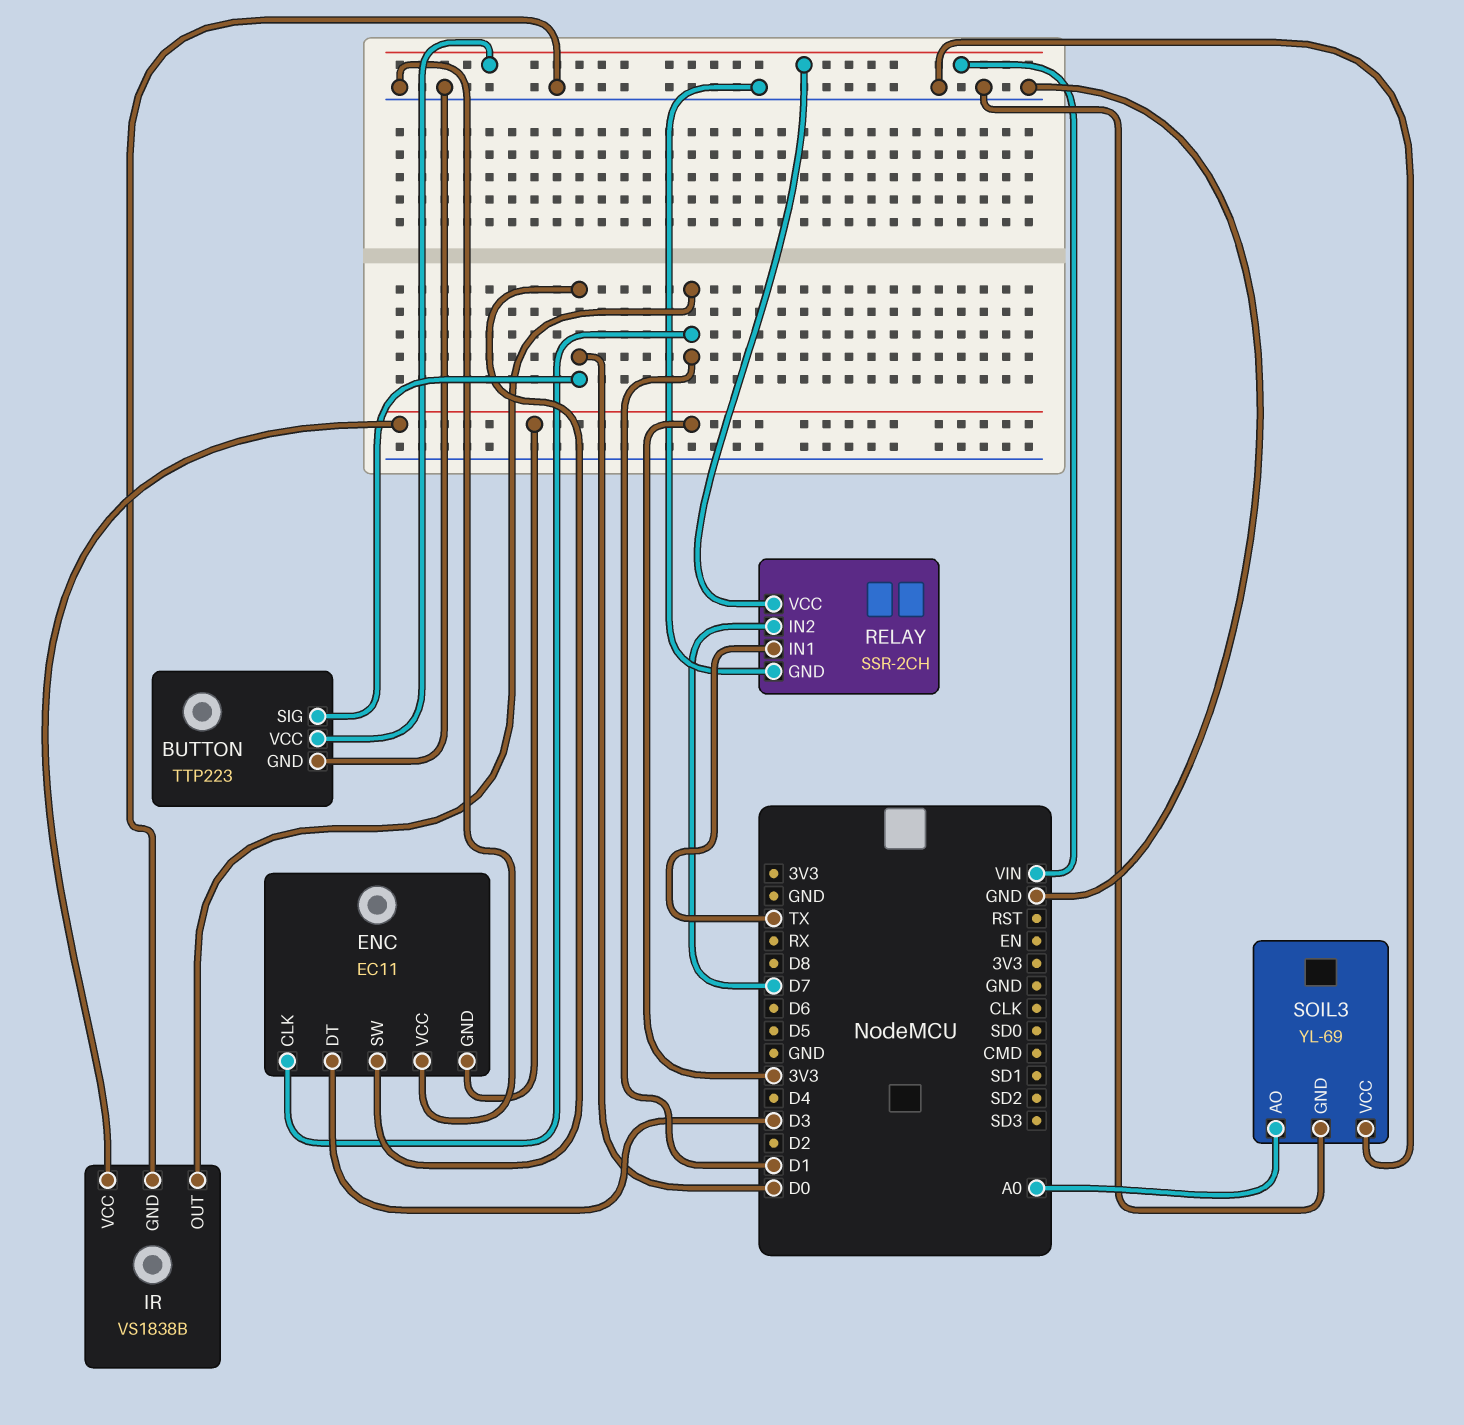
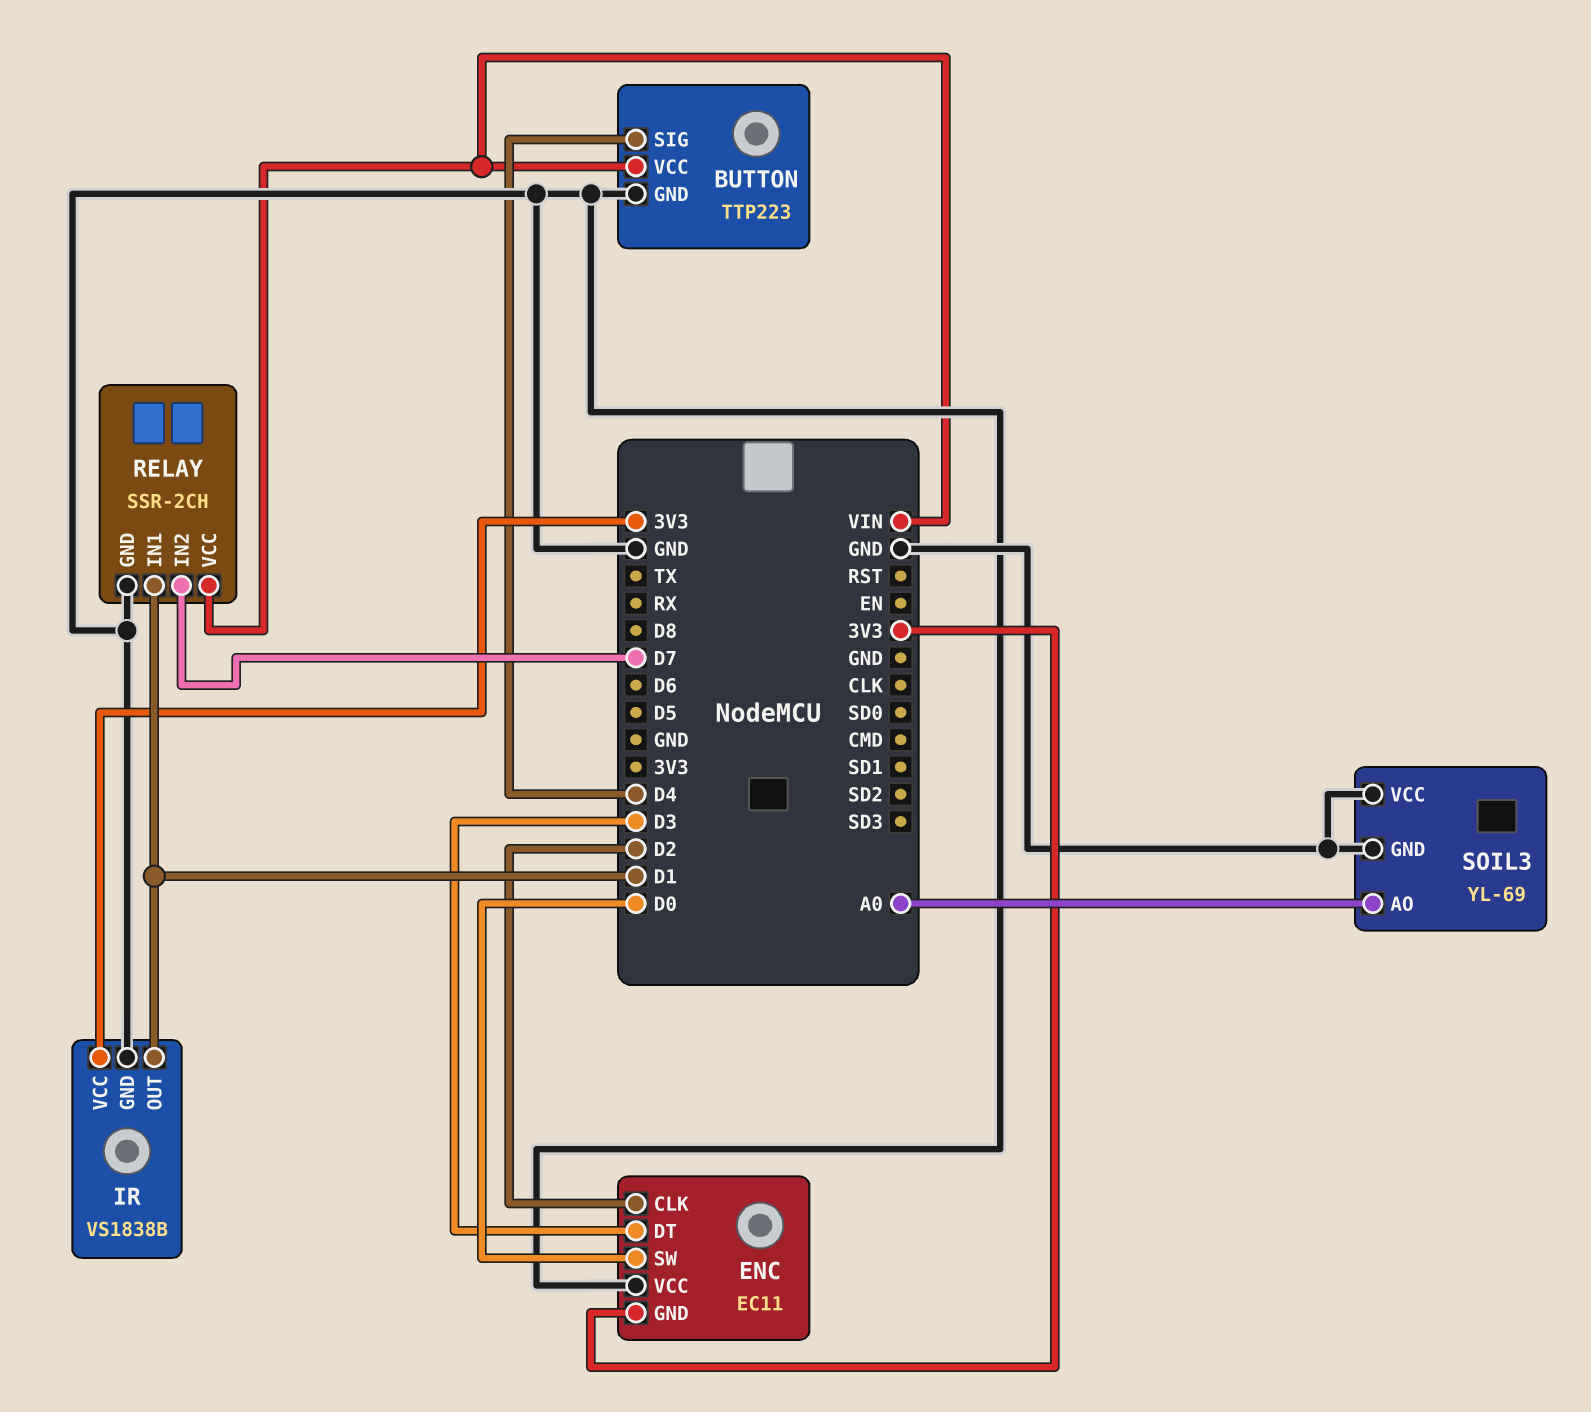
BUTTON pin SIG: D0 -> D4
ENC pin CLK: D1 -> D2
RELAY pin IN1: TX -> D1

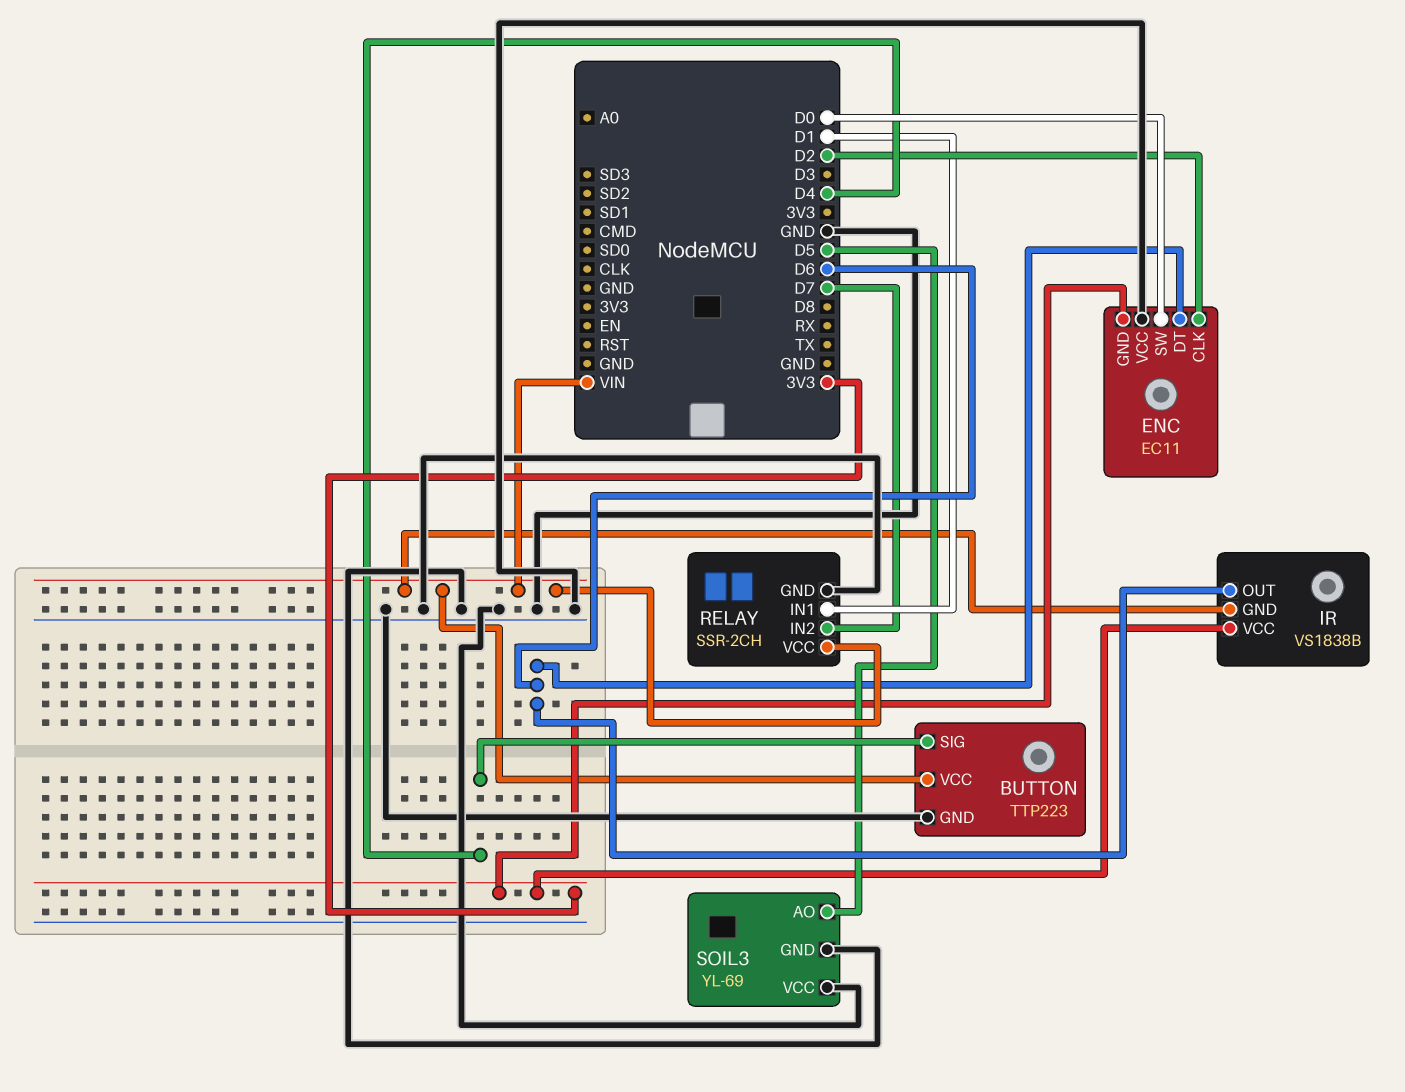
ENC pin DT: D3 -> D6
IR pin GND: GND -> VIN
IR pin OUT: D1 -> D6
SOIL3 pin AO: A0 -> D5

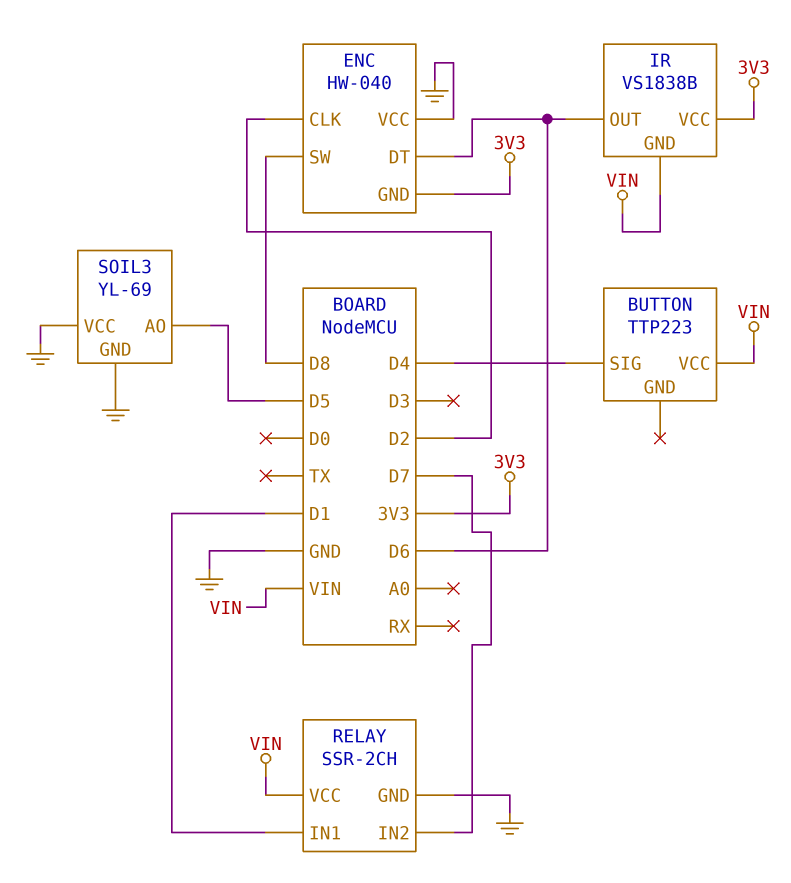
BUTTON pin GND: GND -> none
ENC: EC11 -> HW-040
ENC pin SW: D0 -> D8

